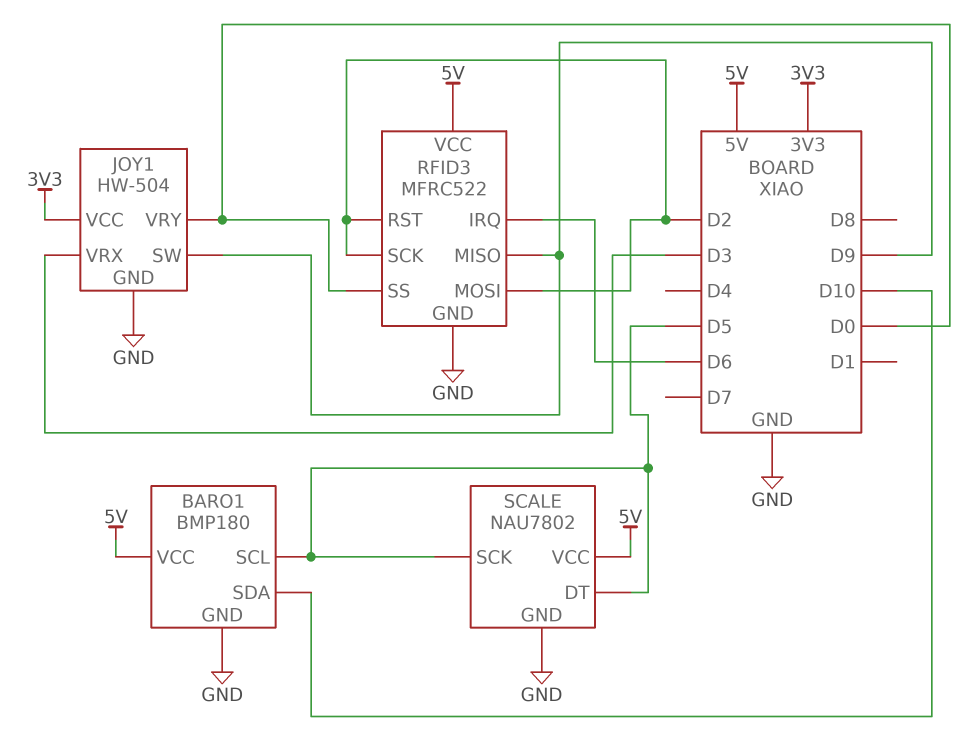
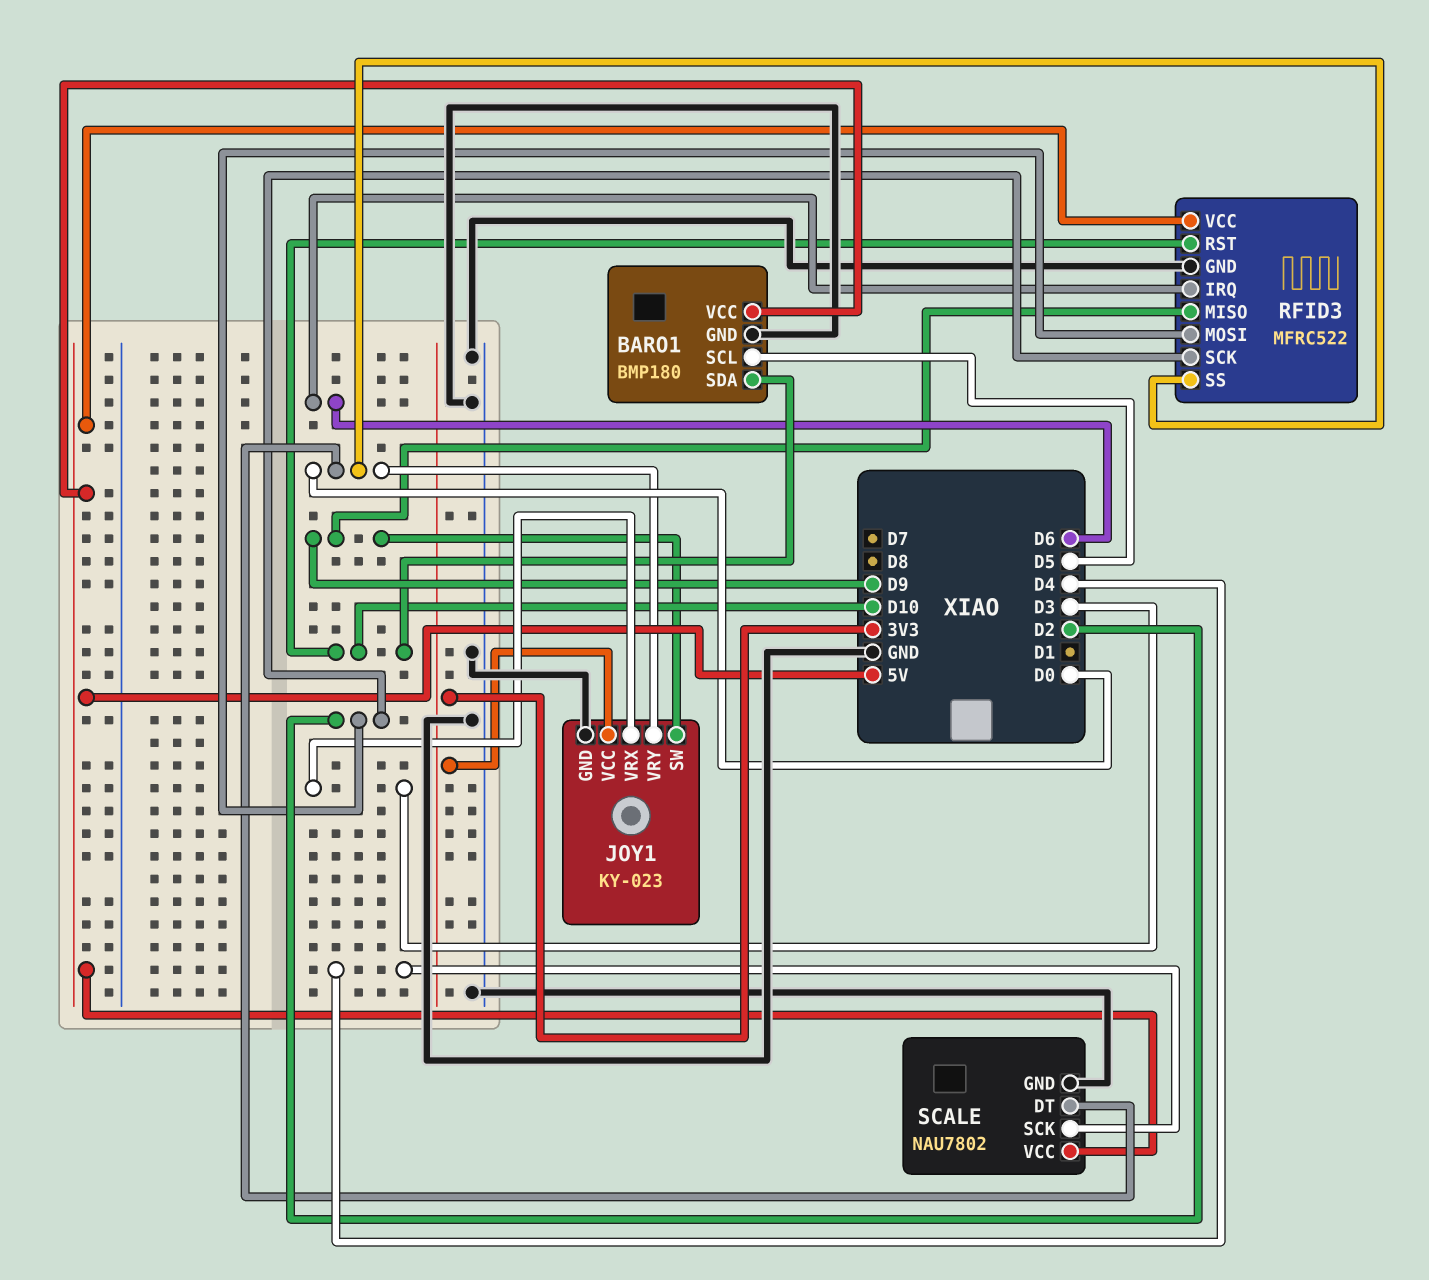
JOY1: HW-504 -> KY-023
RFID3 pin RST: D2 -> D10
SCALE pin DT: D5 -> D0
SCALE pin SCK: D5 -> D4

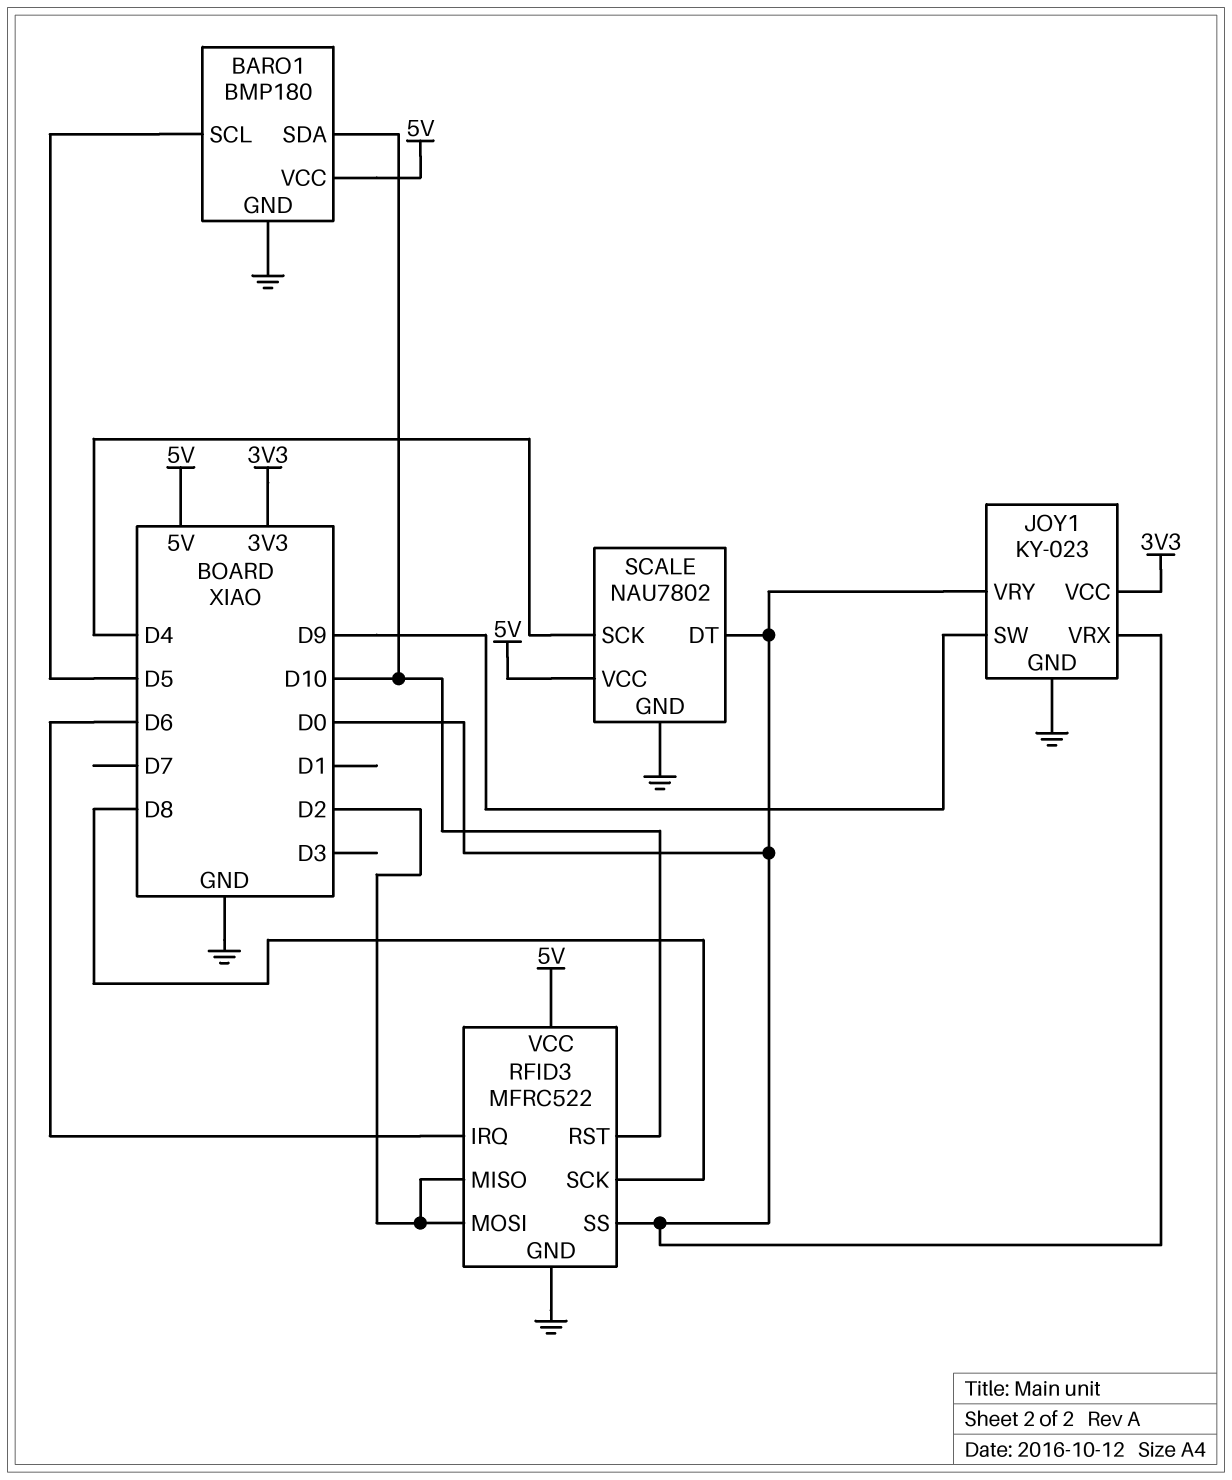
JOY1 pin VRX: D3 -> D0
RFID3 pin MISO: D9 -> D2
RFID3 pin SCK: D2 -> D8

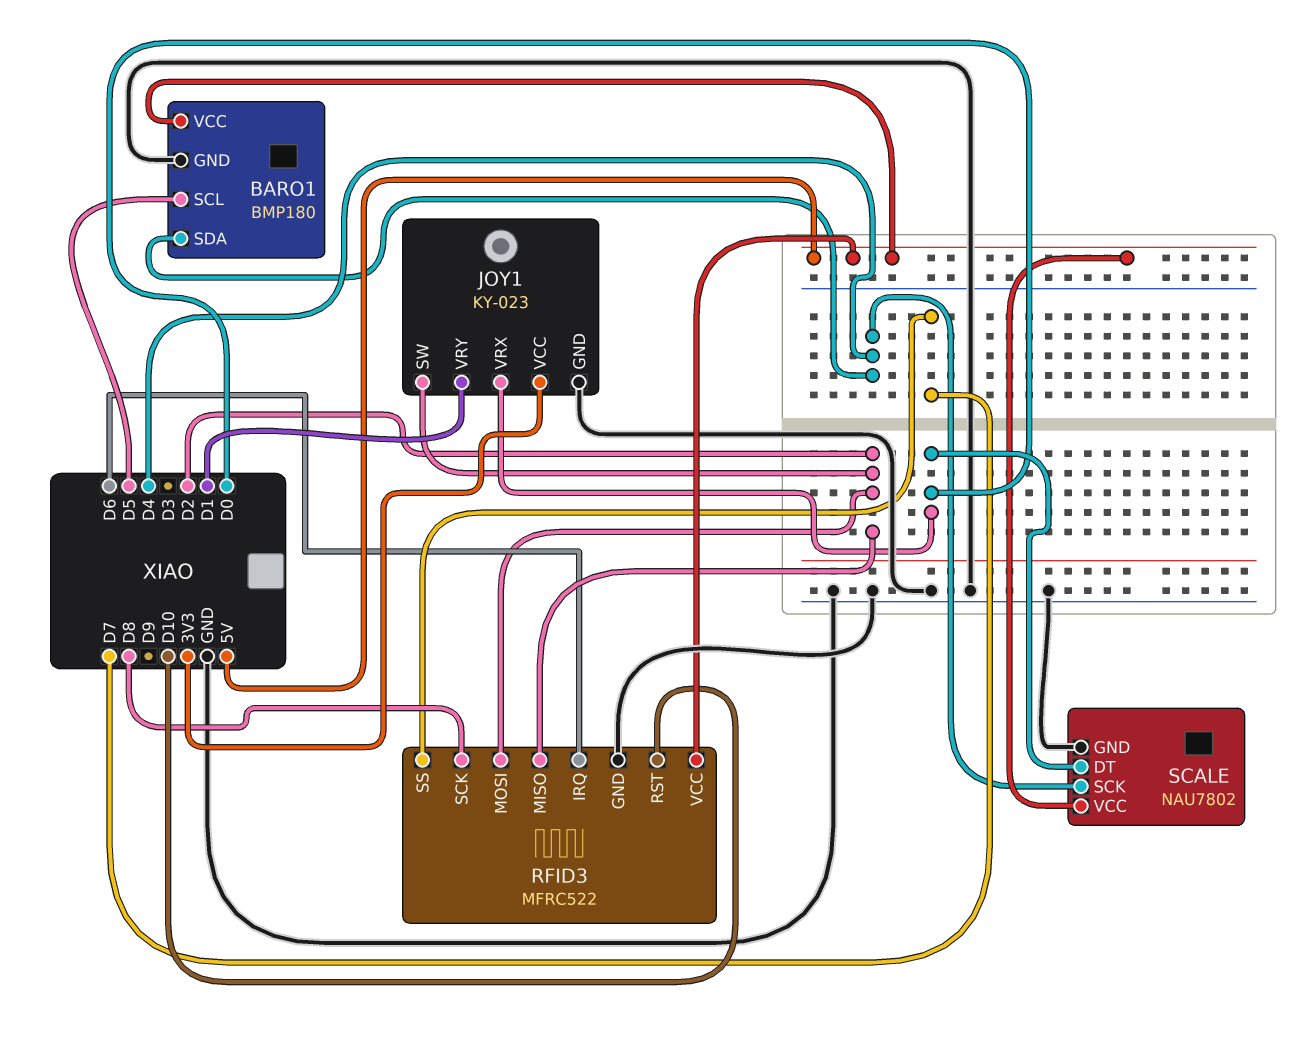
BARO1 pin SDA: D10 -> D4
JOY1 pin SW: D9 -> D2
JOY1 pin VRY: D0 -> D1
RFID3 pin SS: D0 -> D7

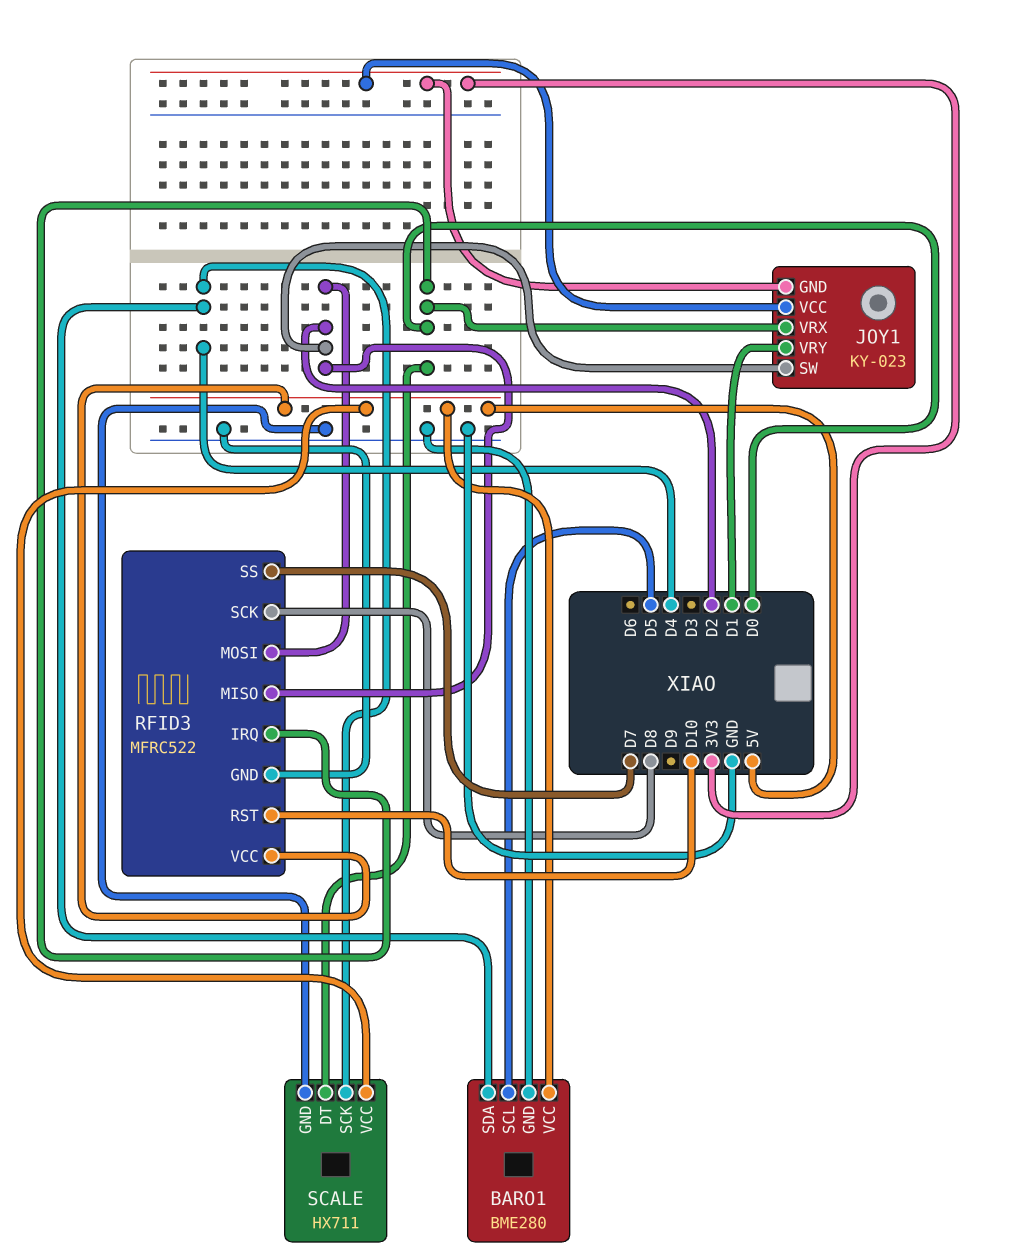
BARO1: BMP180 -> BME280
JOY1 pin GND: GND -> 3V3
RFID3 pin IRQ: D6 -> D0
SCALE: NAU7802 -> HX711

